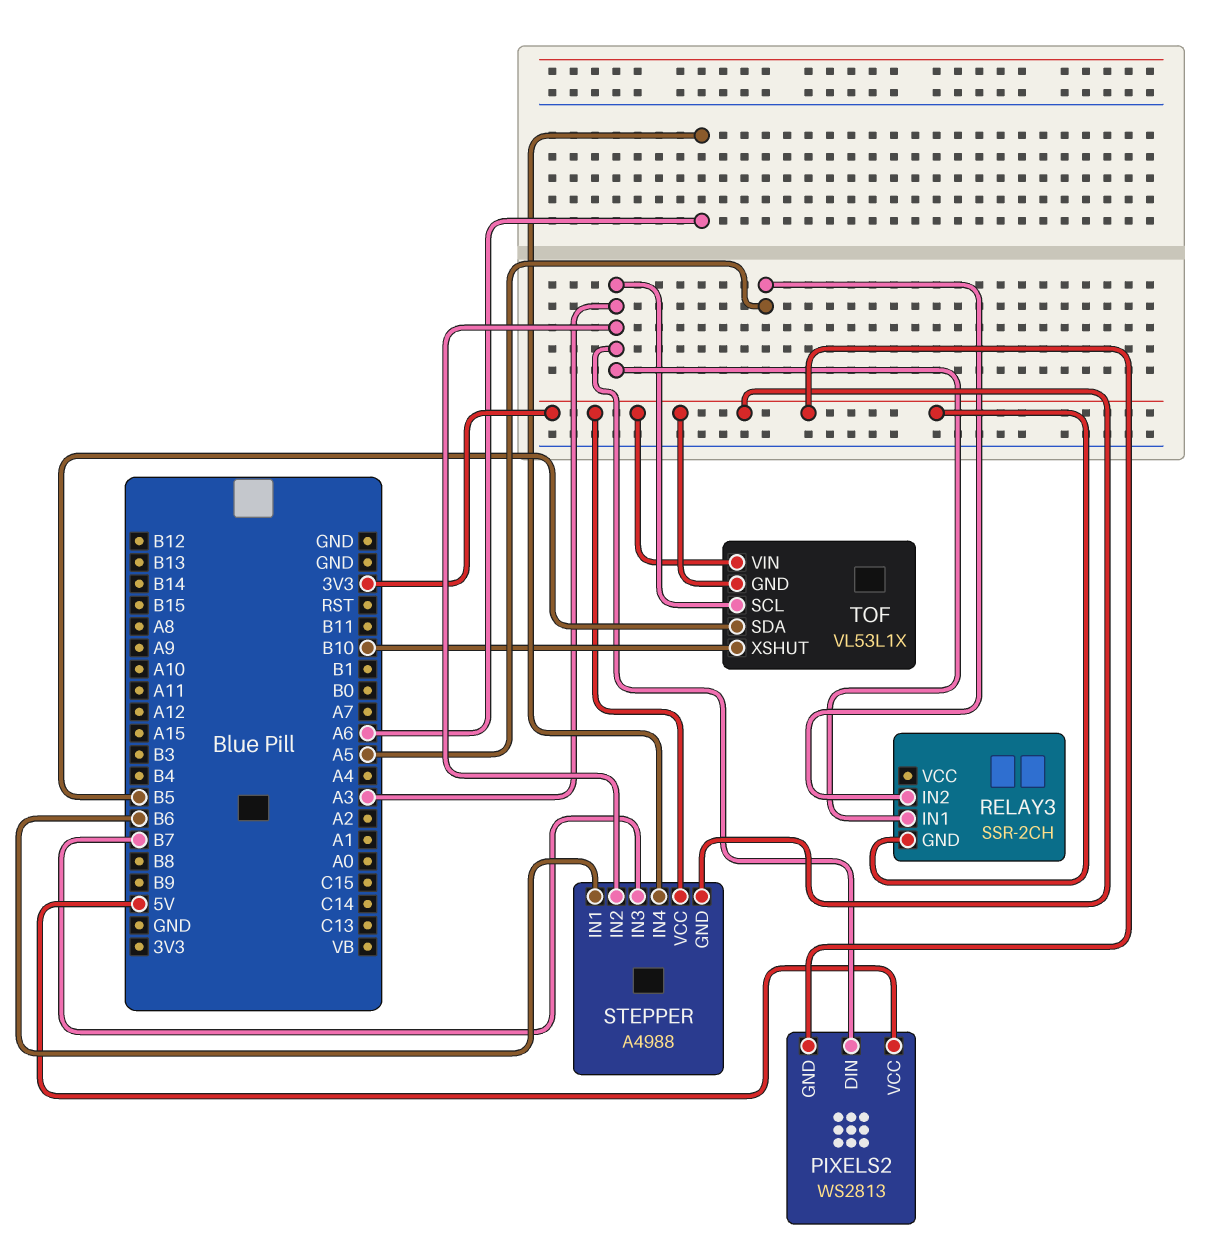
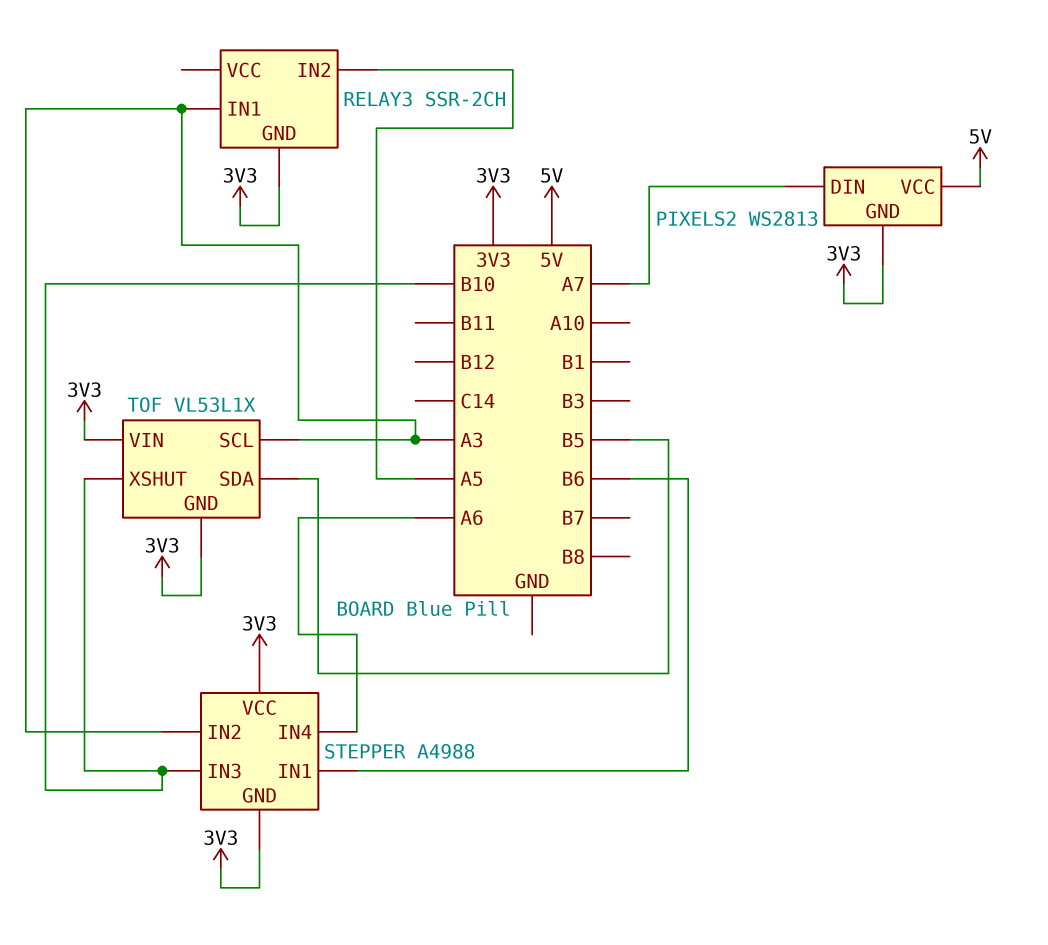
PIXELS2 pin DIN: A3 -> A7
STEPPER pin IN3: B7 -> B10

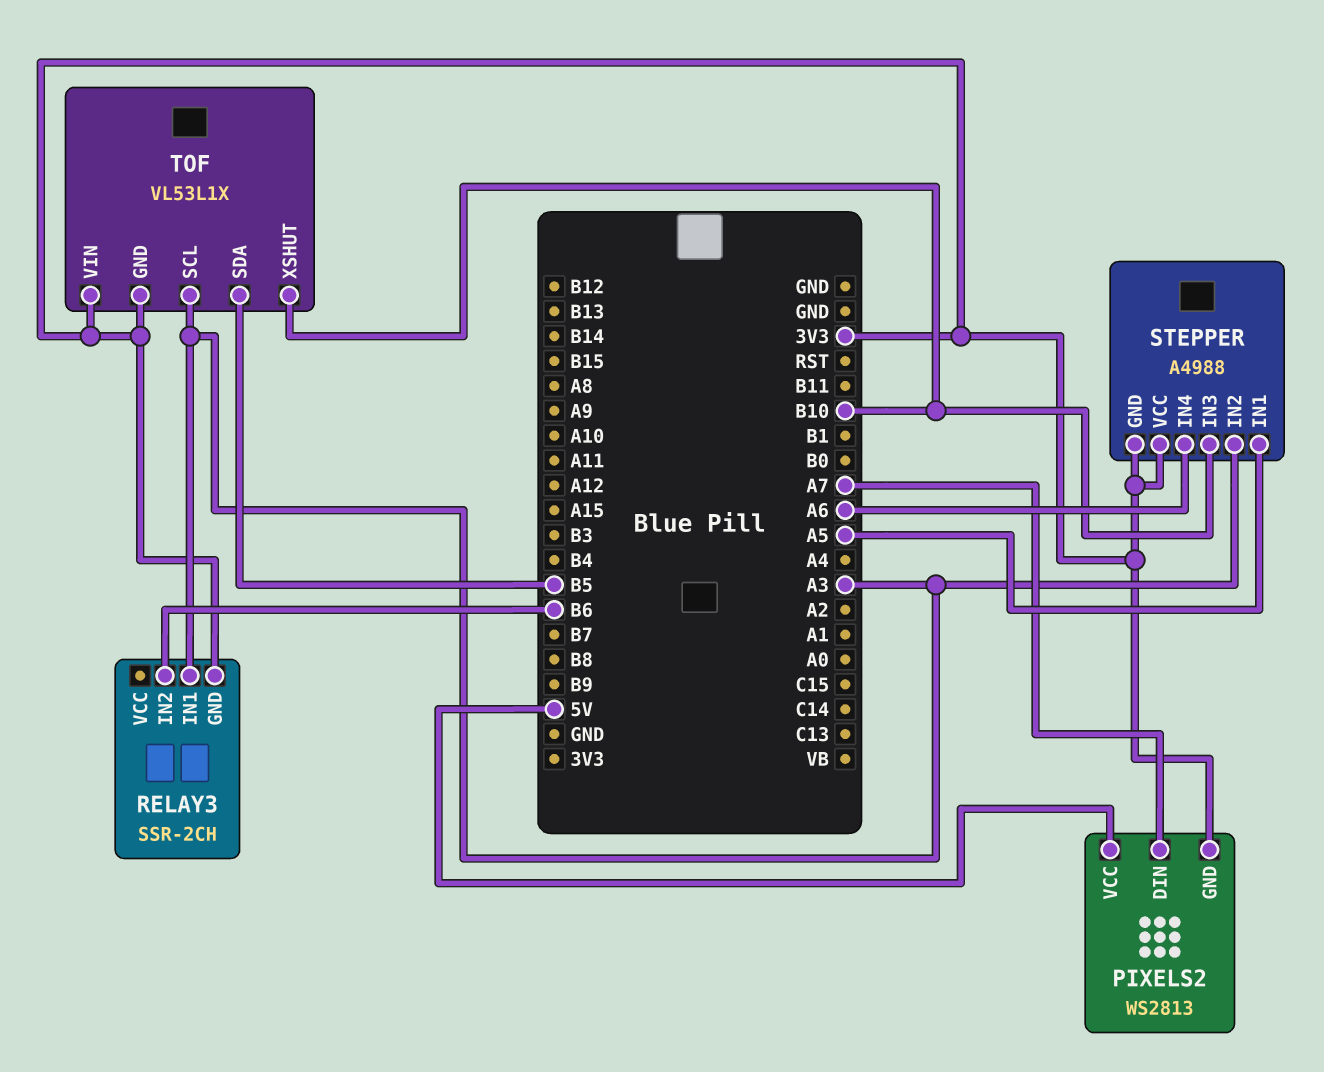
RELAY3 pin IN2: A5 -> B6
STEPPER pin IN1: B6 -> A5

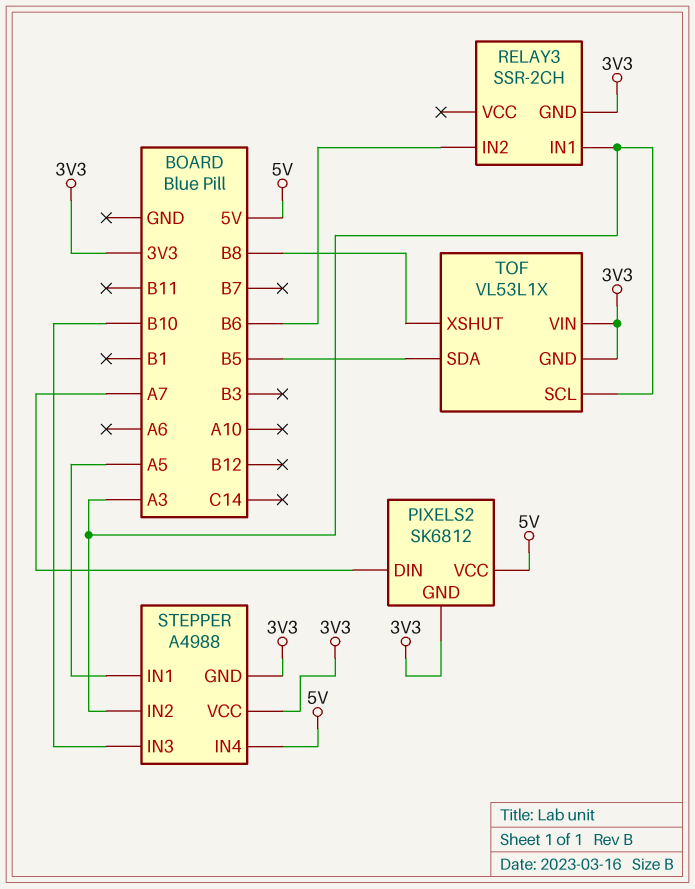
PIXELS2: WS2813 -> SK6812
STEPPER pin IN4: A6 -> 5V
TOF pin XSHUT: B10 -> B8

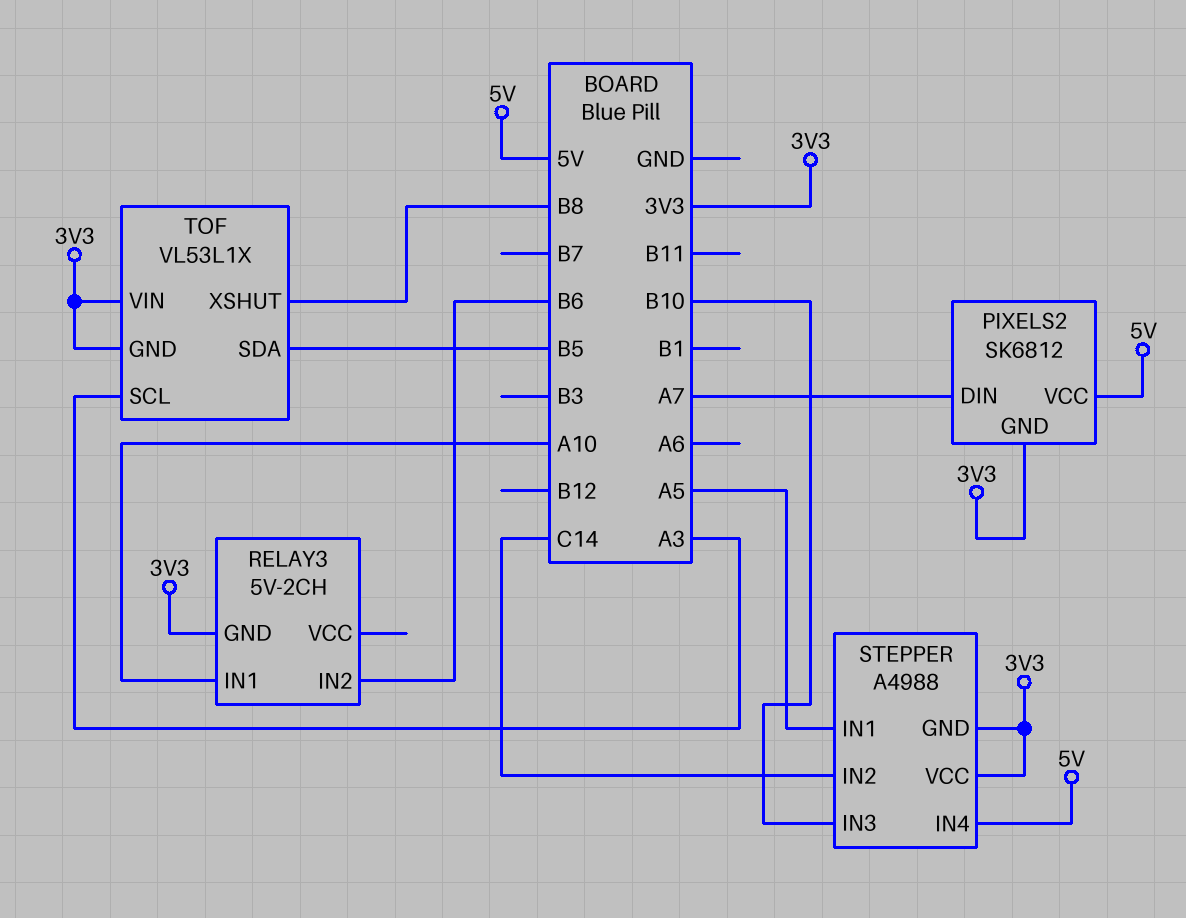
RELAY3: SSR-2CH -> 5V-2CH
RELAY3 pin IN1: A3 -> A10
STEPPER pin IN2: A3 -> C14

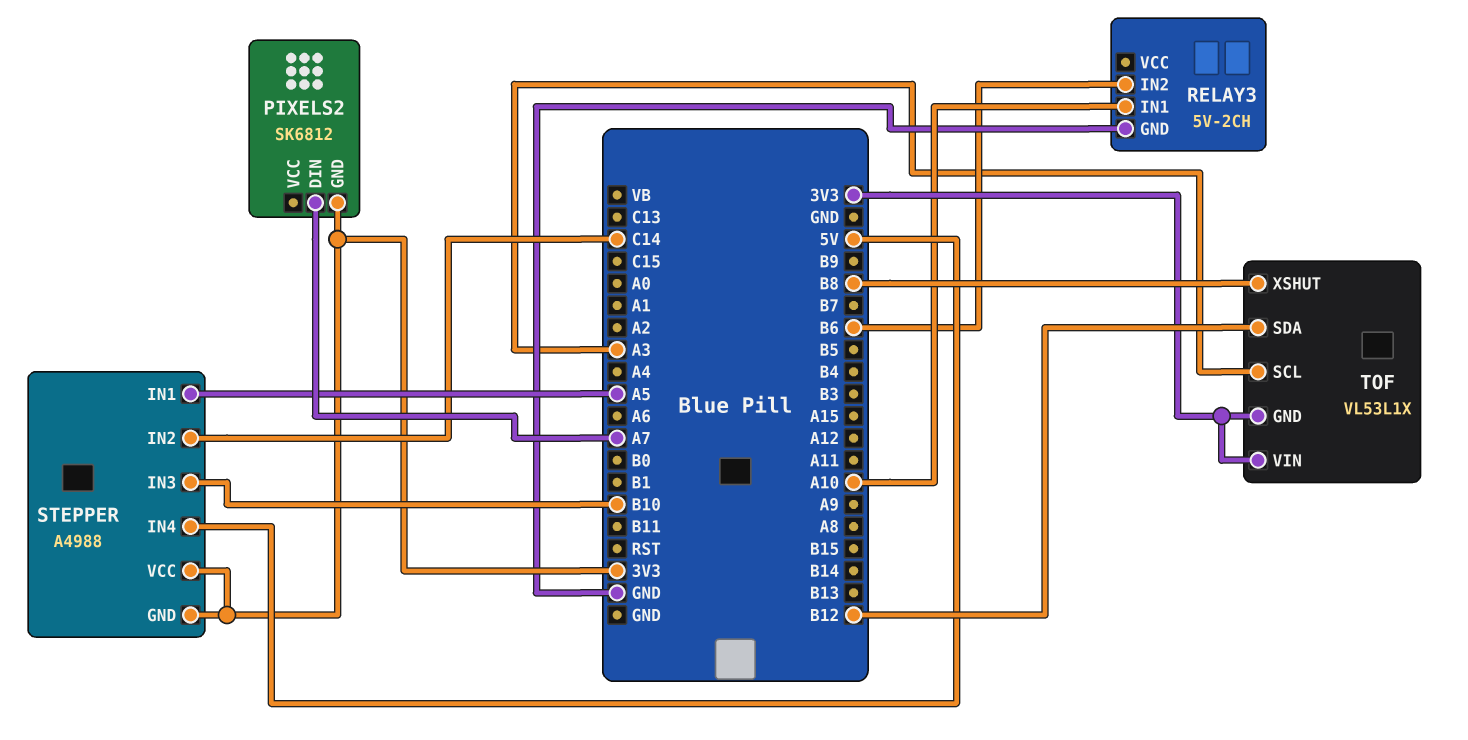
PIXELS2 pin VCC: 5V -> none
RELAY3 pin GND: 3V3 -> GND
TOF pin SDA: B5 -> B12

